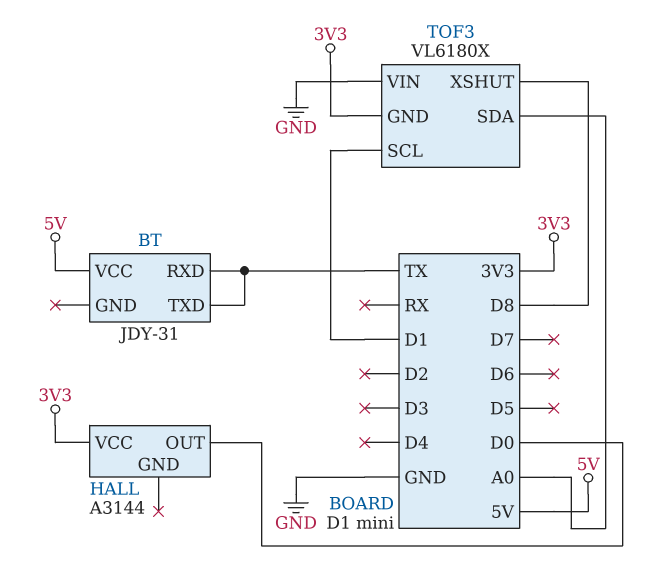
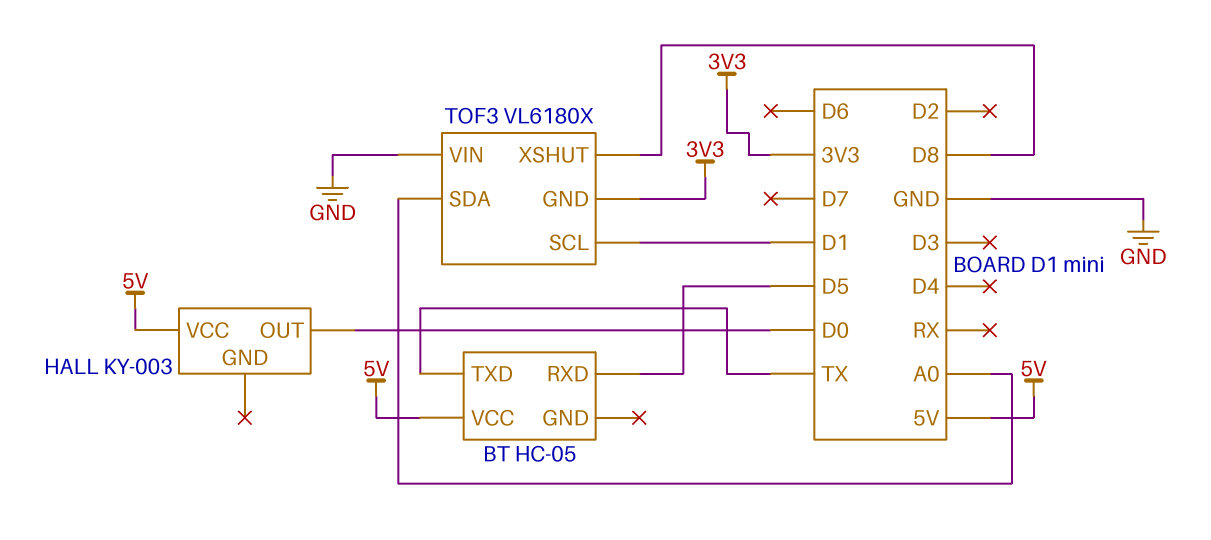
BT: JDY-31 -> HC-05
BT pin RXD: TX -> D5
HALL: A3144 -> KY-003
HALL pin VCC: 3V3 -> 5V

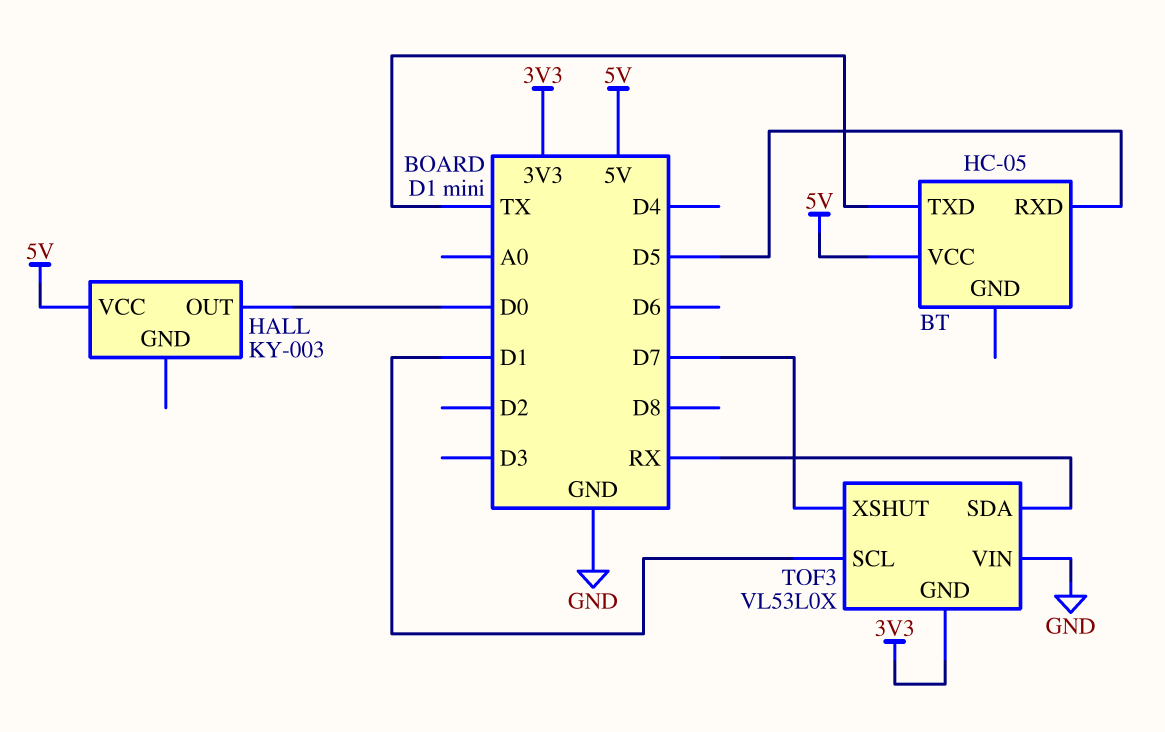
TOF3: VL6180X -> VL53L0X
TOF3 pin SDA: A0 -> RX
TOF3 pin XSHUT: D8 -> D7

